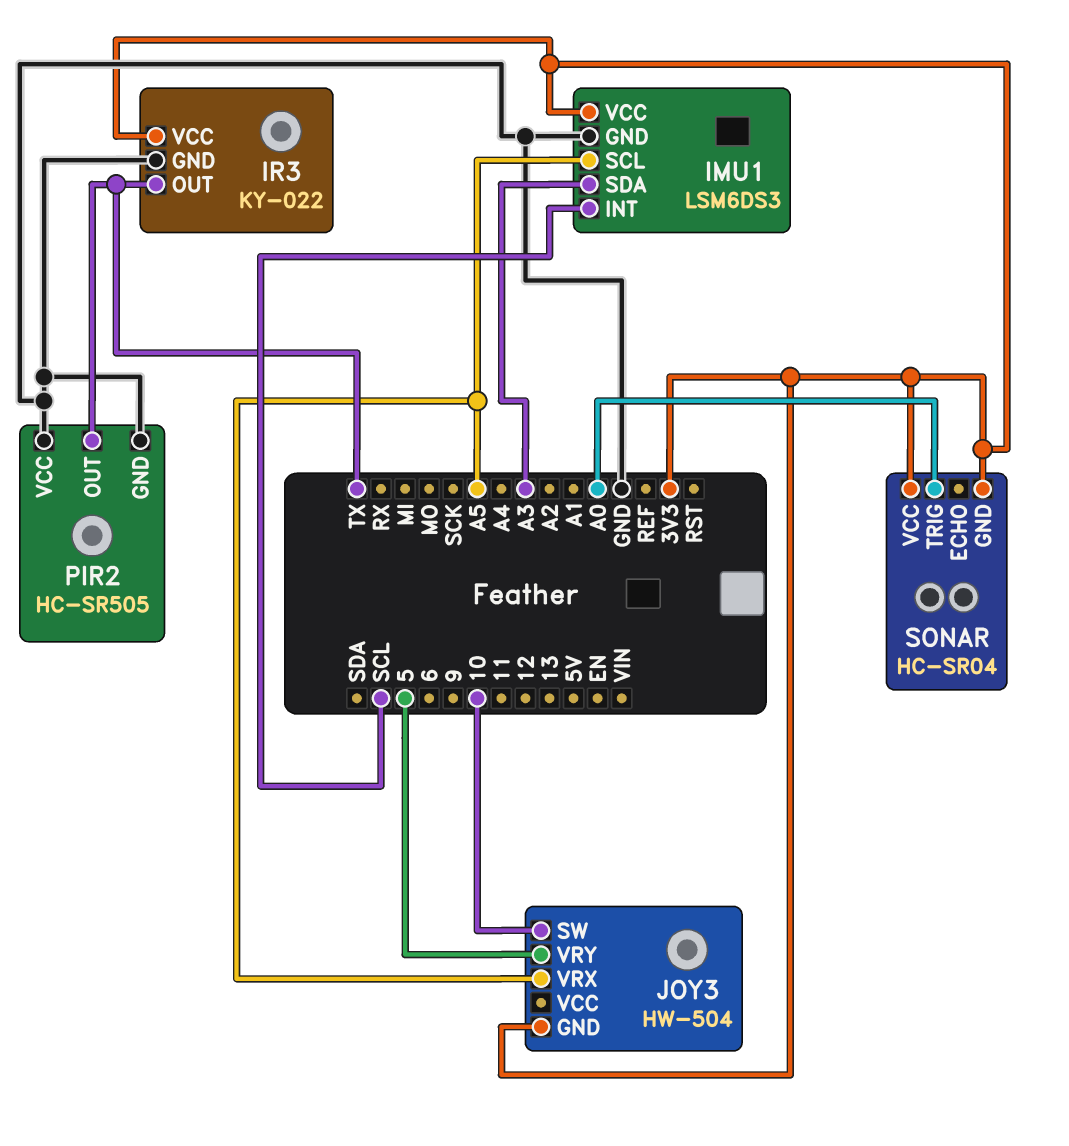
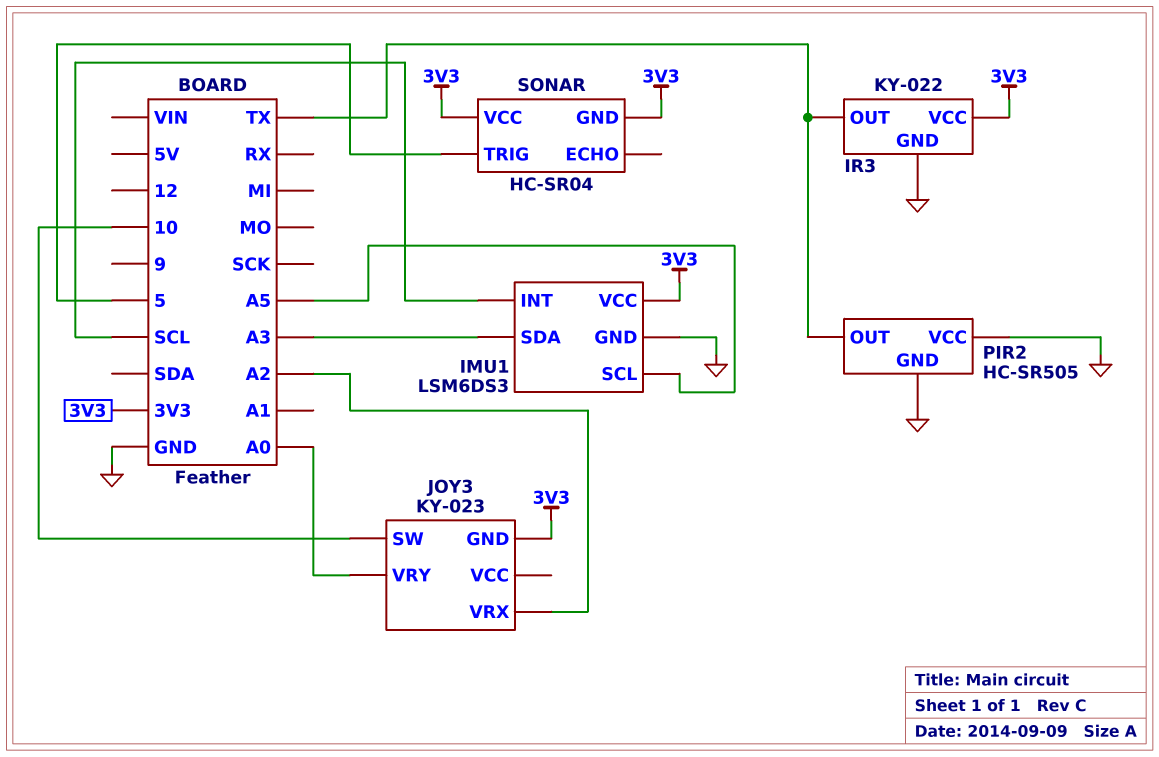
JOY3: HW-504 -> KY-023
JOY3 pin VRX: A5 -> A2
JOY3 pin VRY: 5 -> A0
SONAR pin TRIG: A0 -> 5

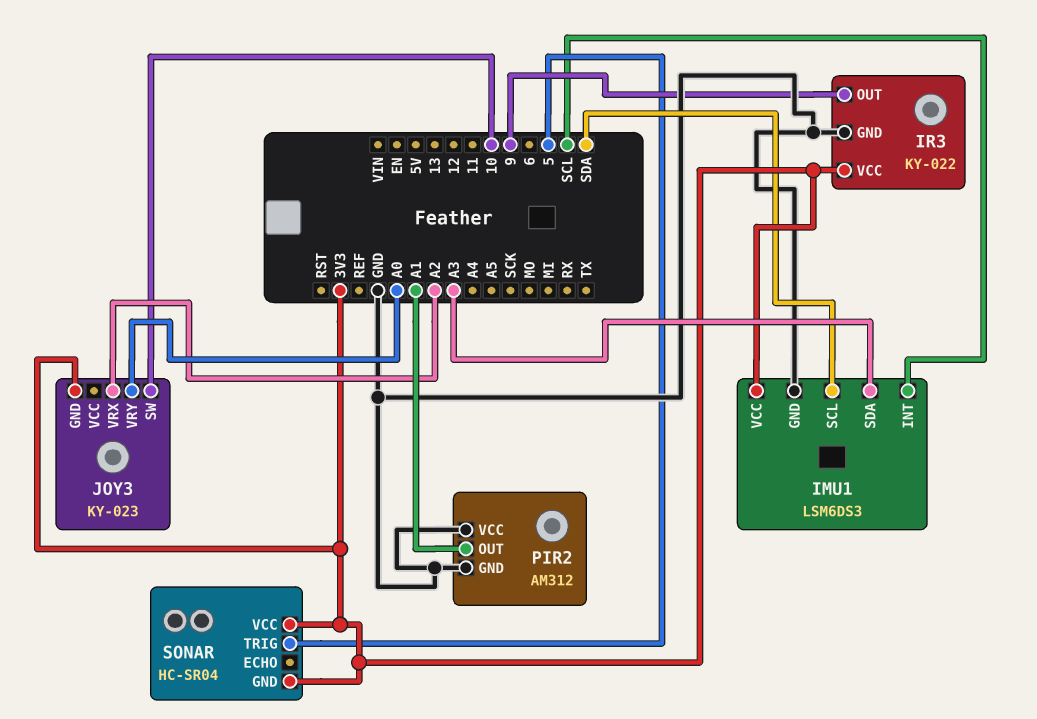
IMU1 pin SCL: A5 -> SDA
IR3 pin OUT: TX -> 9
PIR2: HC-SR505 -> AM312
PIR2 pin OUT: TX -> A1

